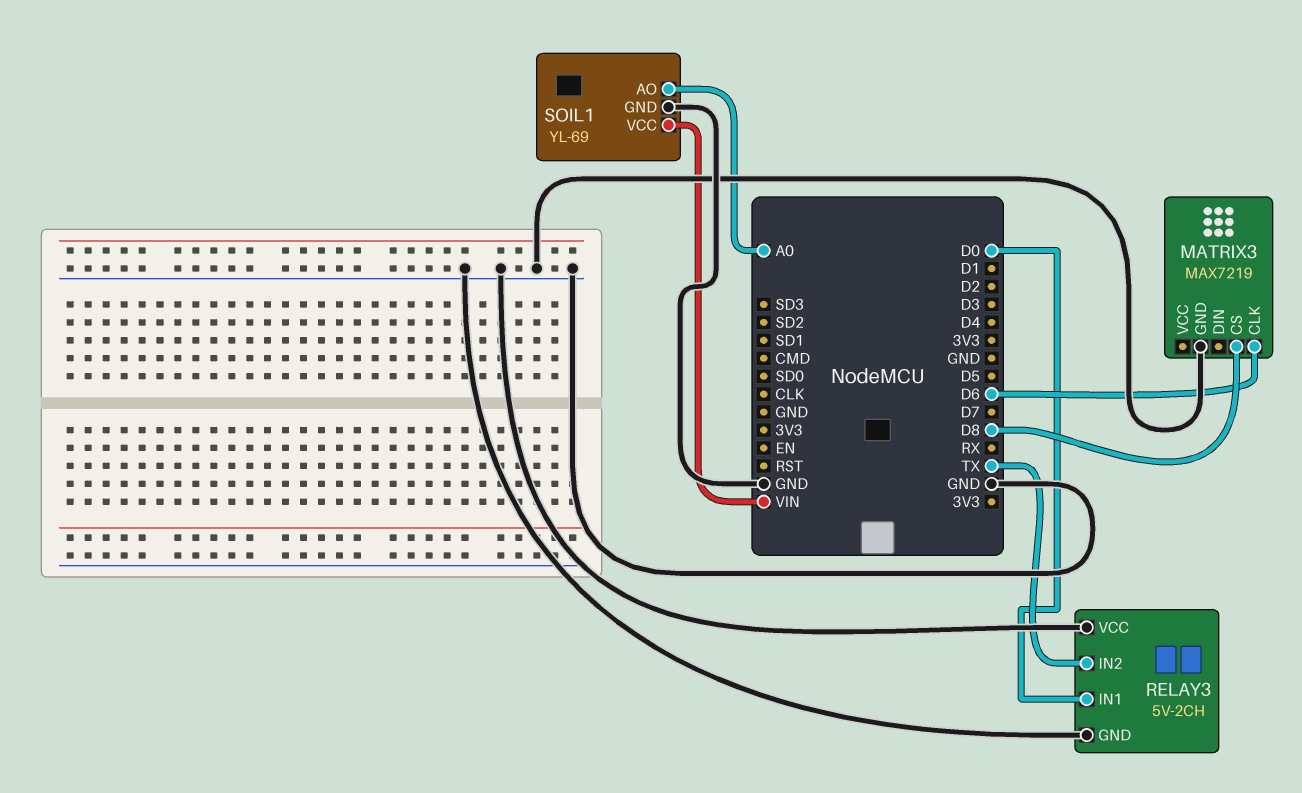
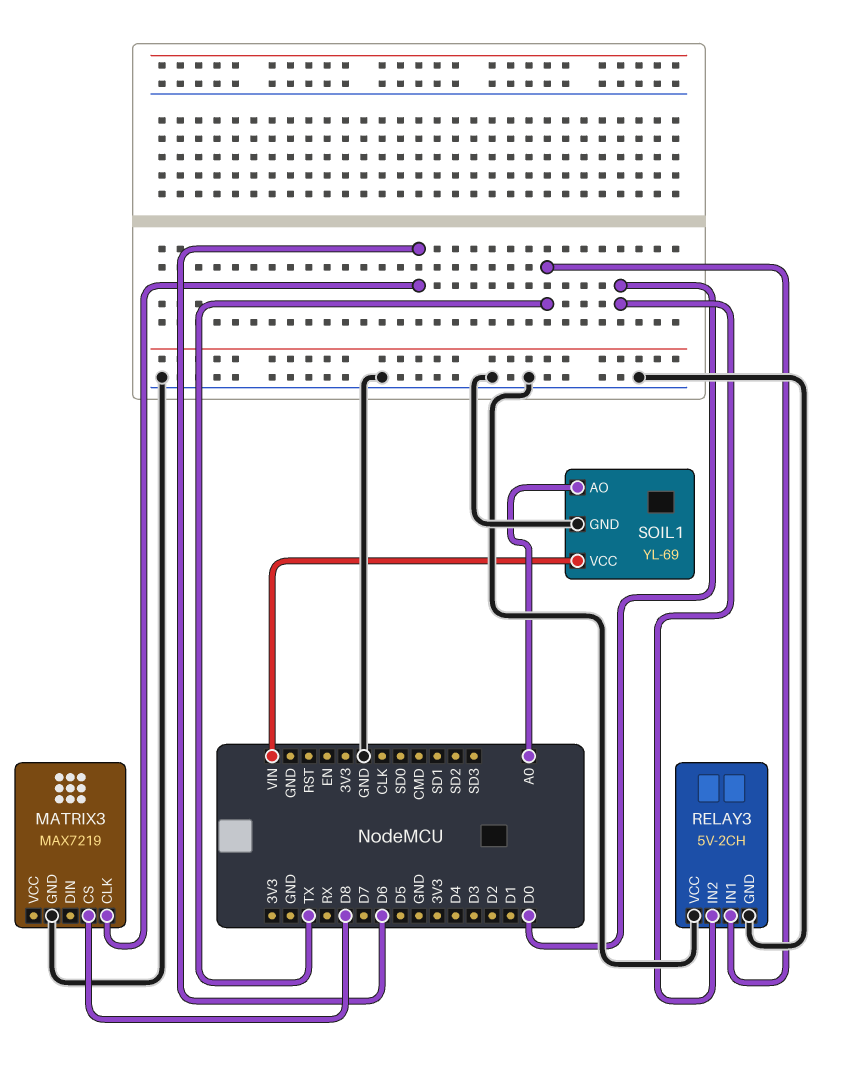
RELAY3 pin IN1: D0 -> TX
RELAY3 pin IN2: TX -> D0

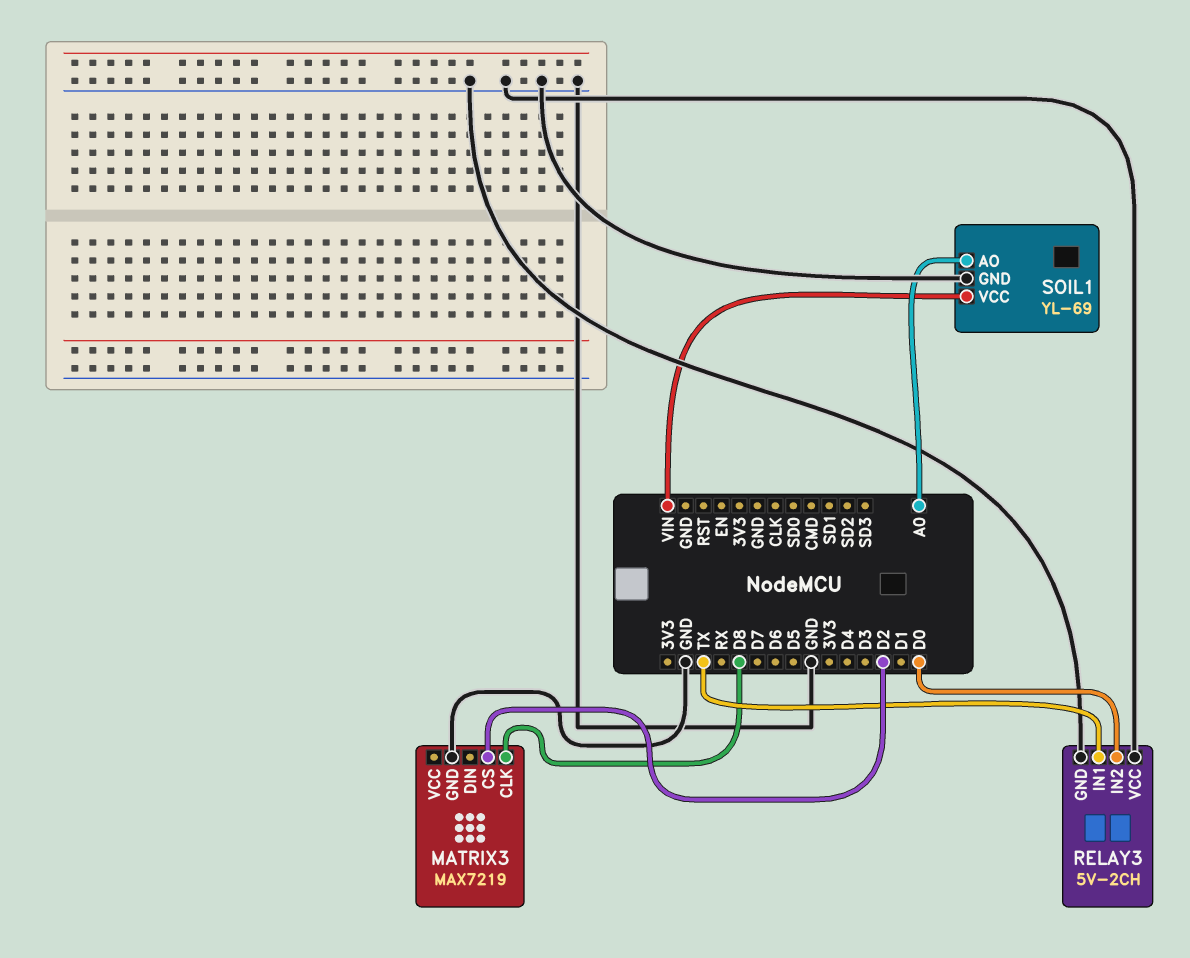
MATRIX3 pin CLK: D6 -> D8
MATRIX3 pin CS: D8 -> D2

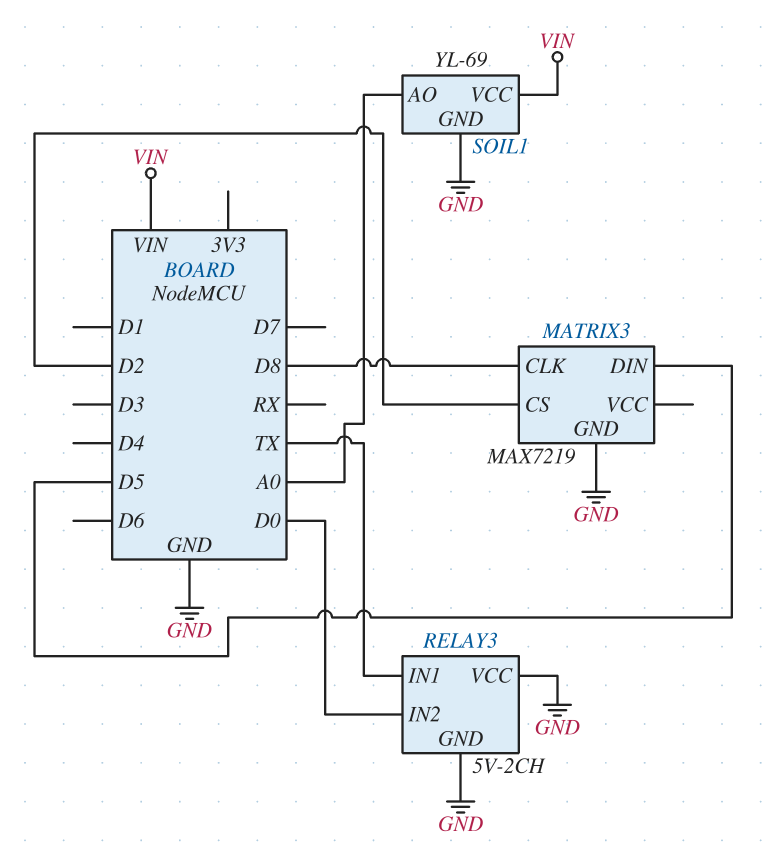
MATRIX3 pin DIN: none -> D5

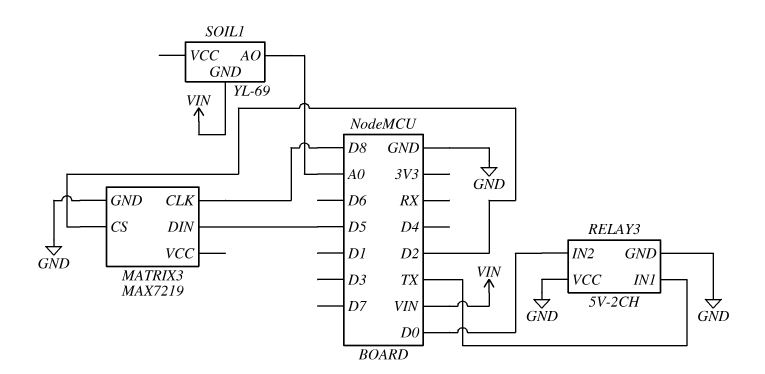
SOIL1 pin GND: GND -> VIN
SOIL1 pin VCC: VIN -> none

